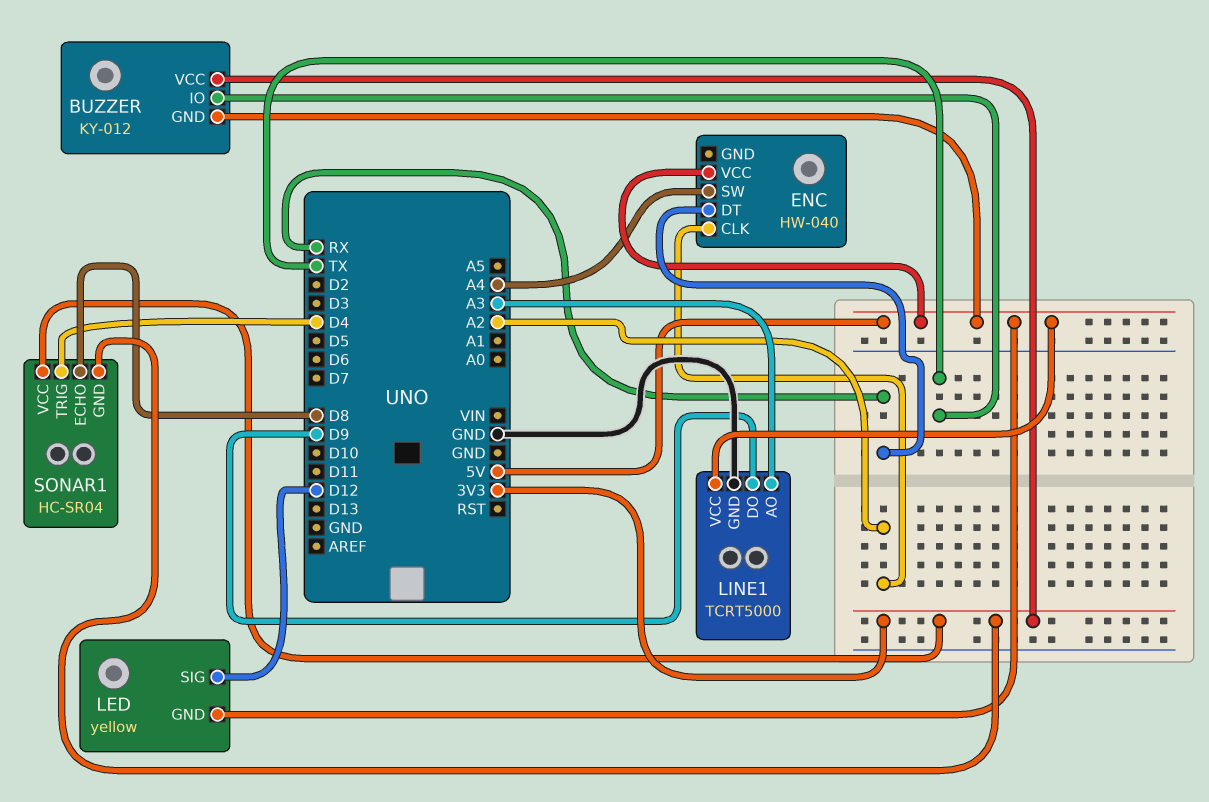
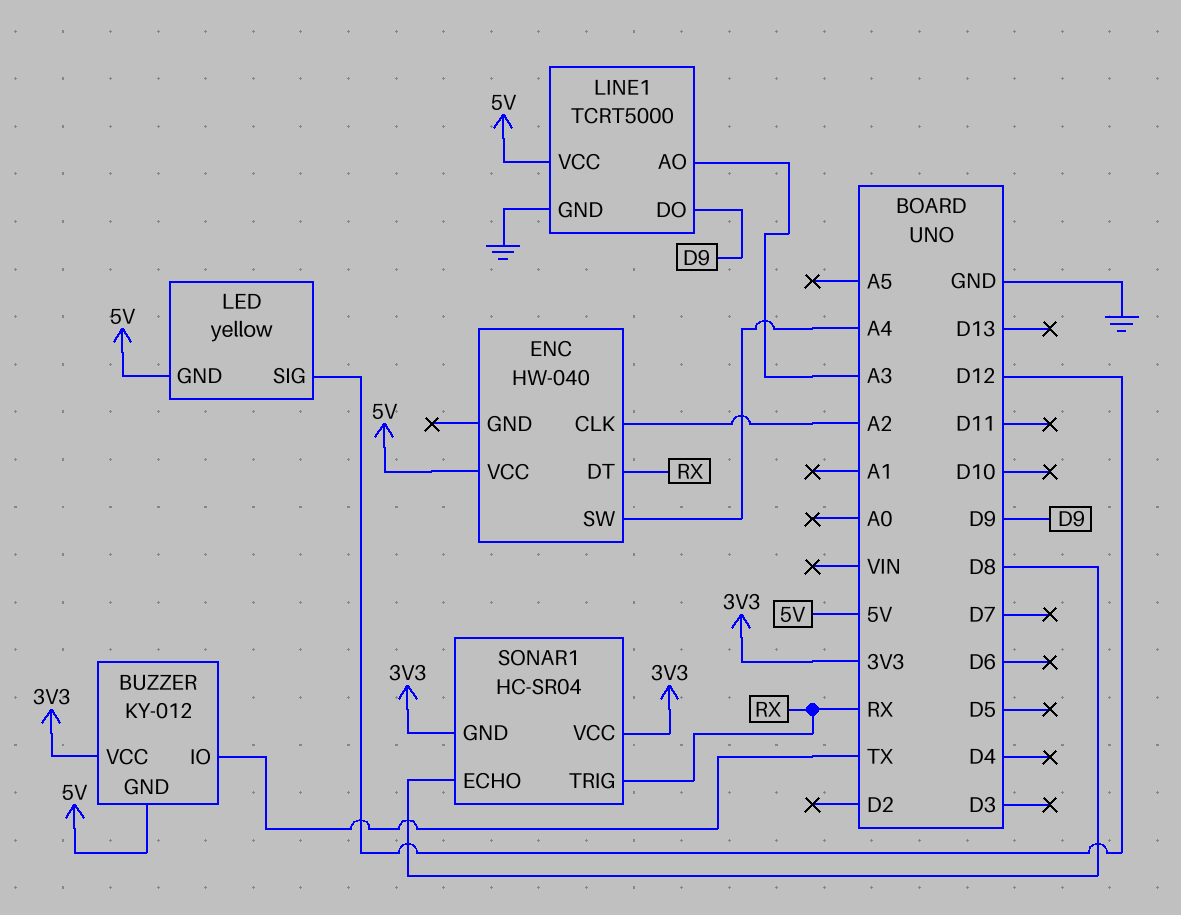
SONAR1 pin TRIG: D4 -> RX

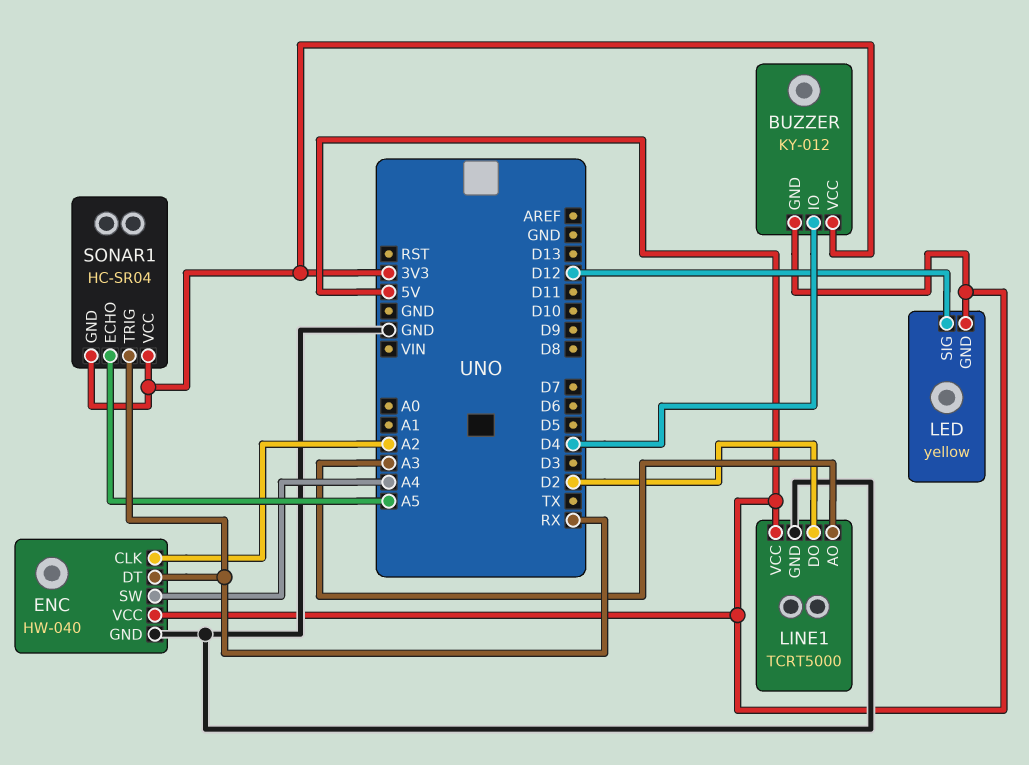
BUZZER pin IO: TX -> D4
ENC pin GND: none -> GND
LINE1 pin DO: D9 -> D2
SONAR1 pin ECHO: D8 -> A5

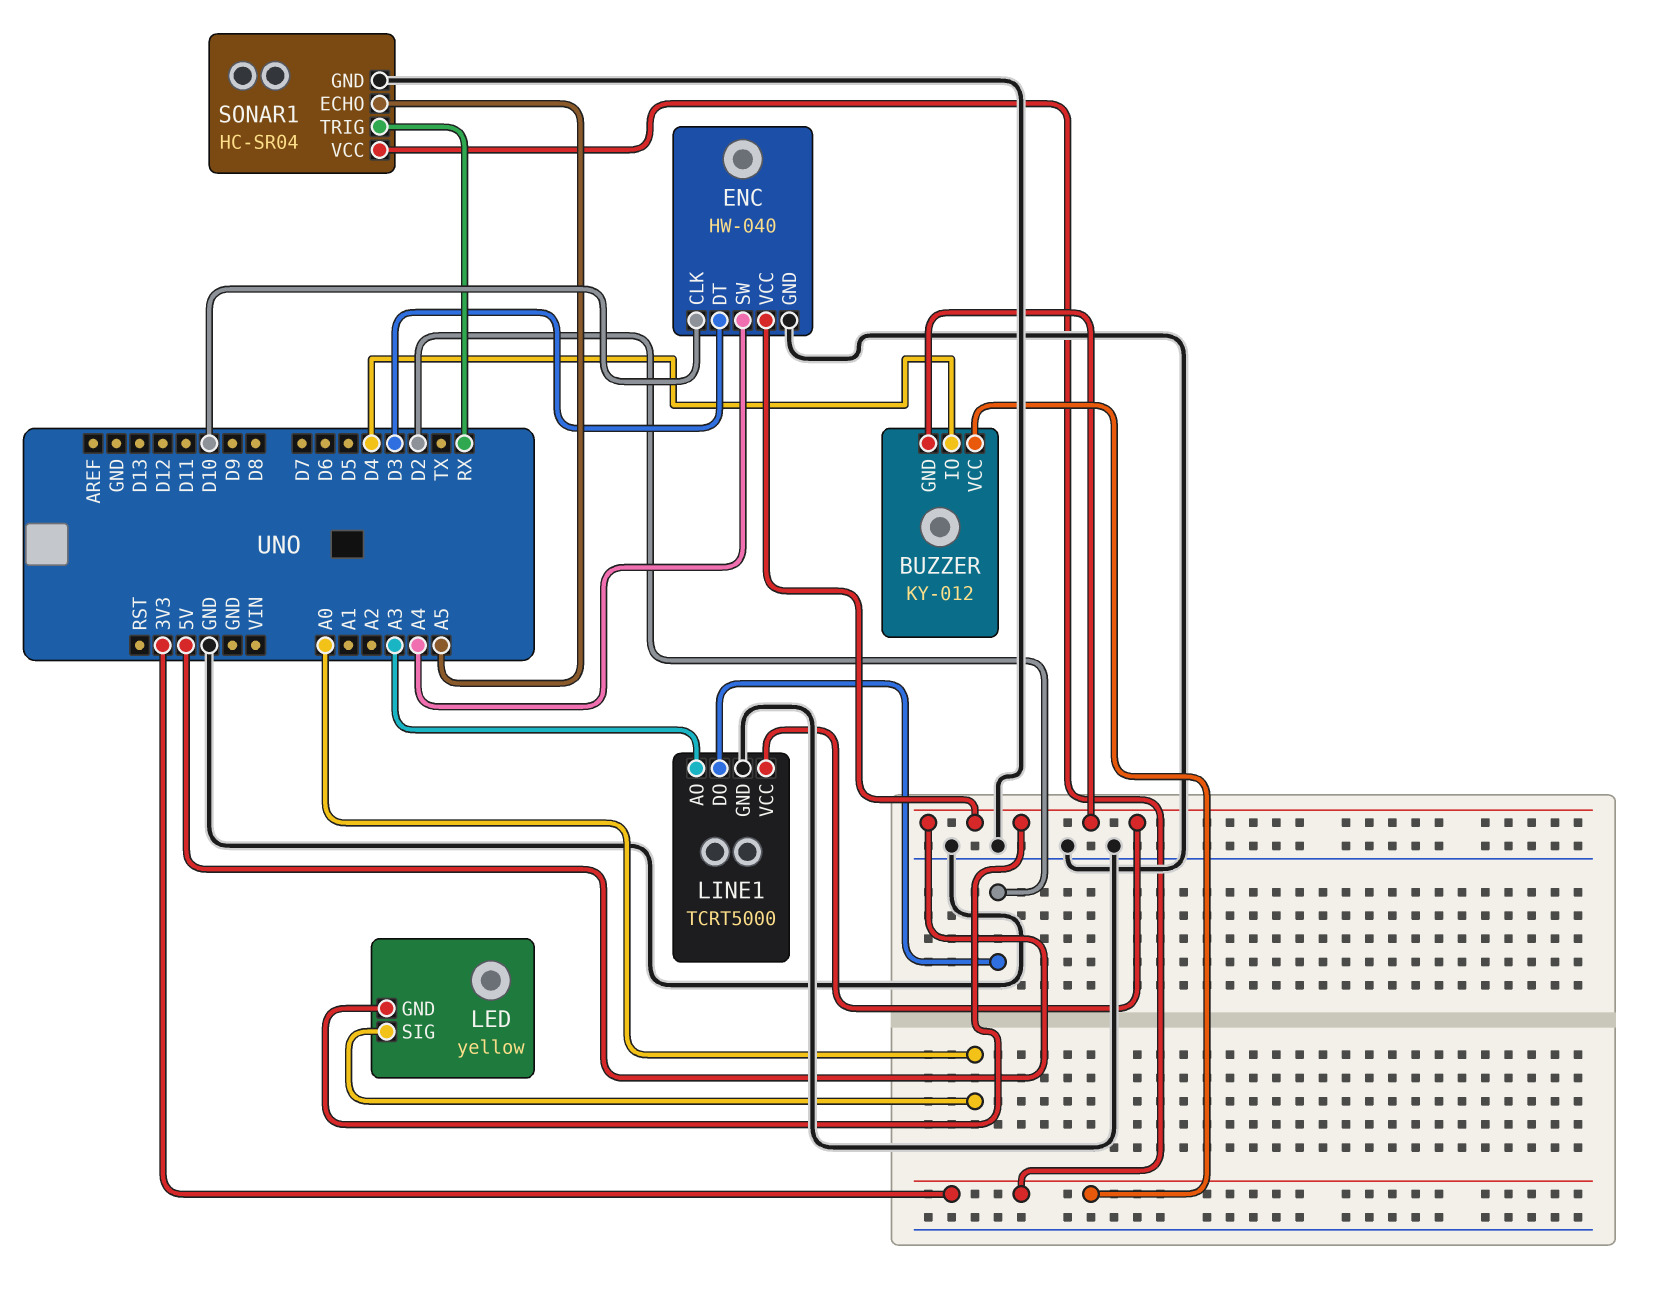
ENC pin CLK: A2 -> D10
ENC pin DT: RX -> D3
LED pin SIG: D12 -> A0
SONAR1 pin GND: 3V3 -> GND

